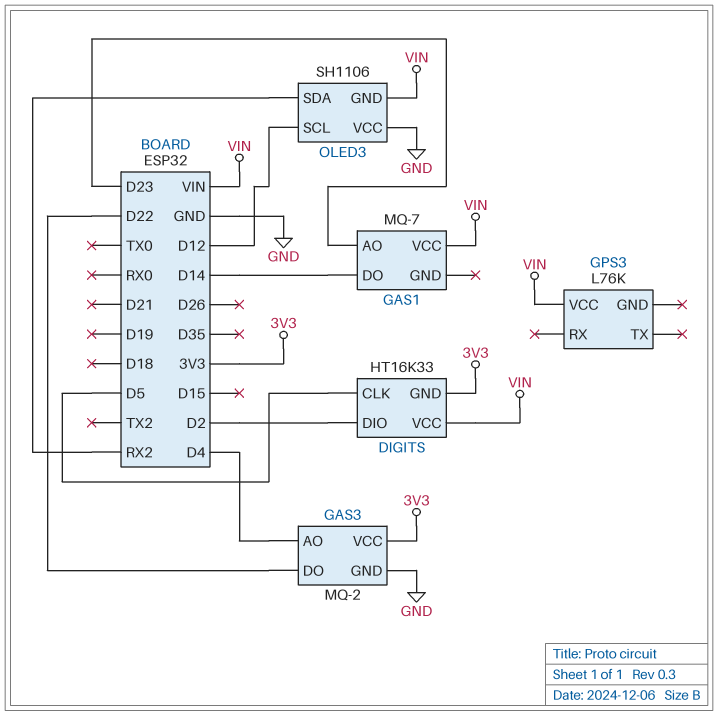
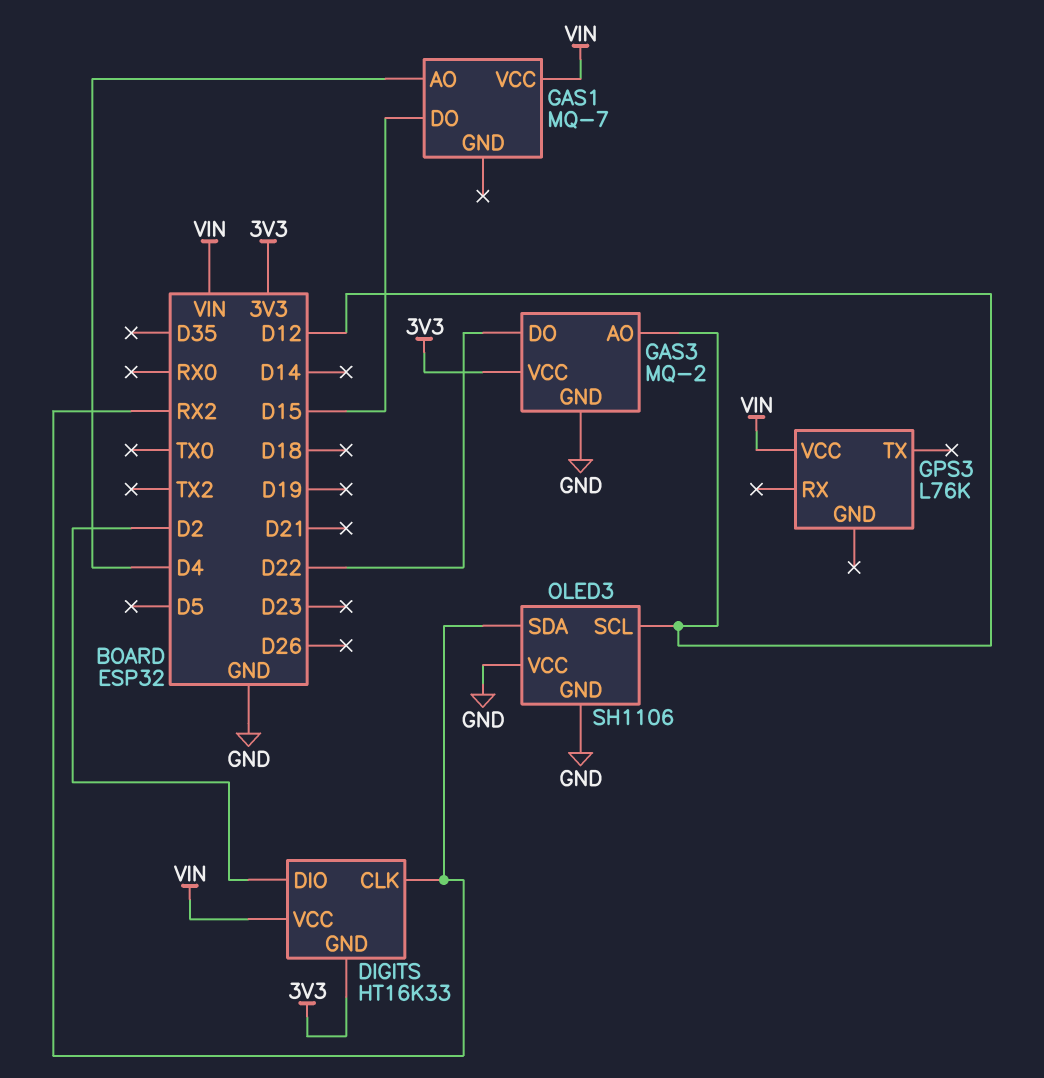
DIGITS pin CLK: D5 -> RX2
GAS1 pin AO: D23 -> D4
GAS1 pin DO: D14 -> D15
GAS3 pin AO: D4 -> D12
OLED3 pin GND: VIN -> GND

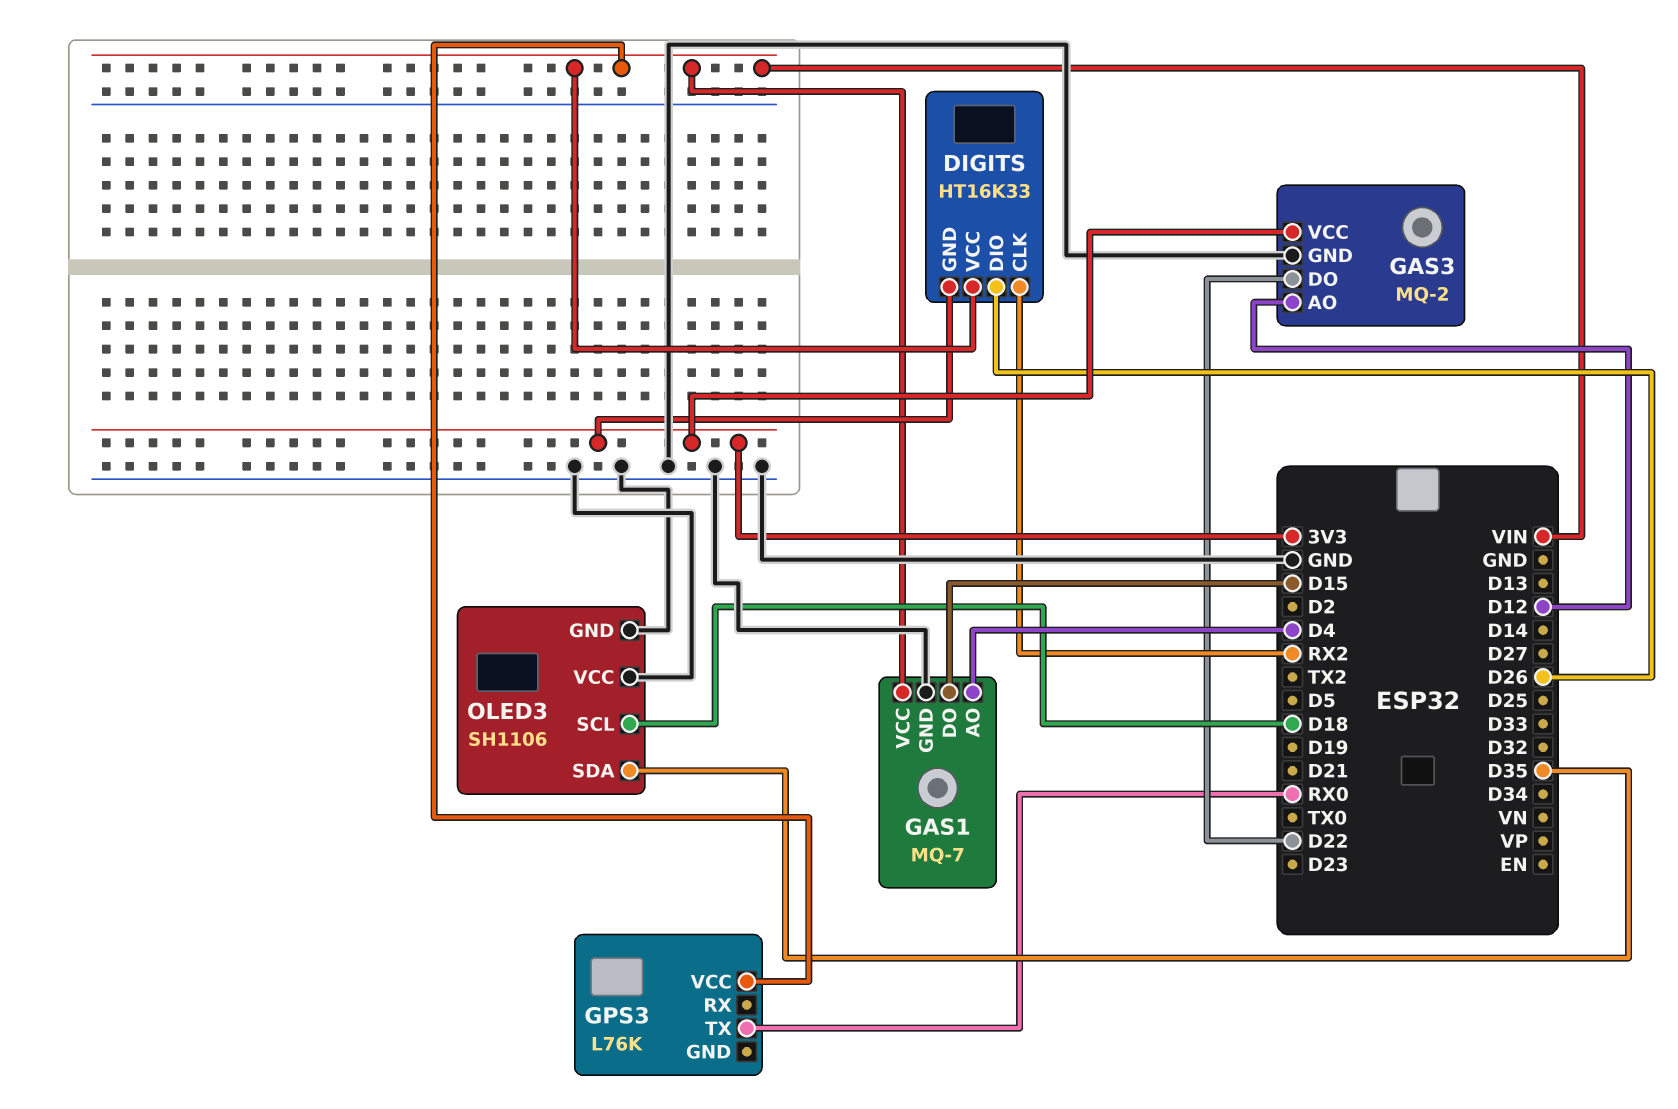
DIGITS pin DIO: D2 -> D26
GAS1 pin GND: none -> GND
GPS3 pin TX: none -> RX0
OLED3 pin SCL: D12 -> D18
OLED3 pin SDA: RX2 -> D35

